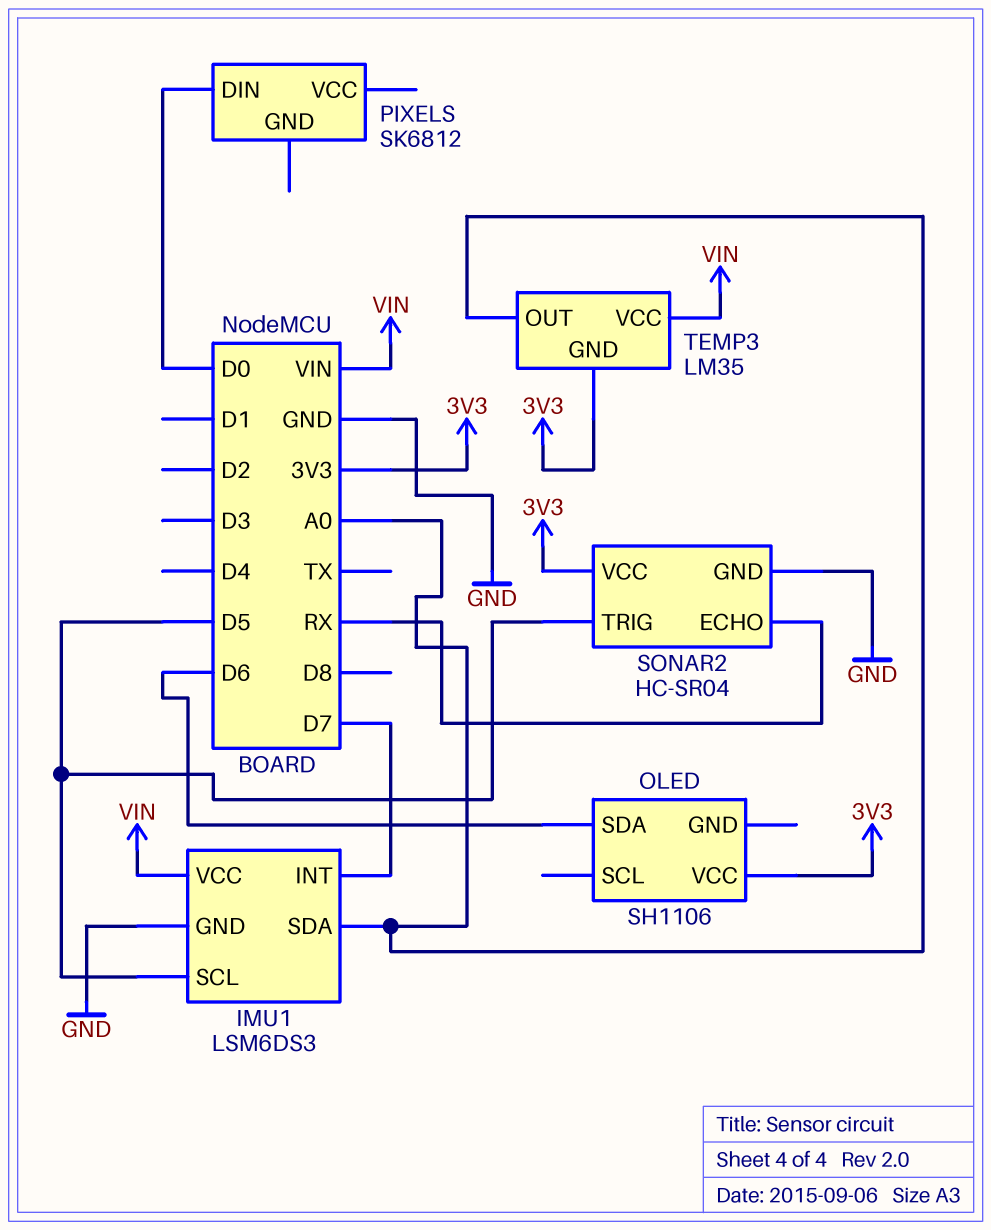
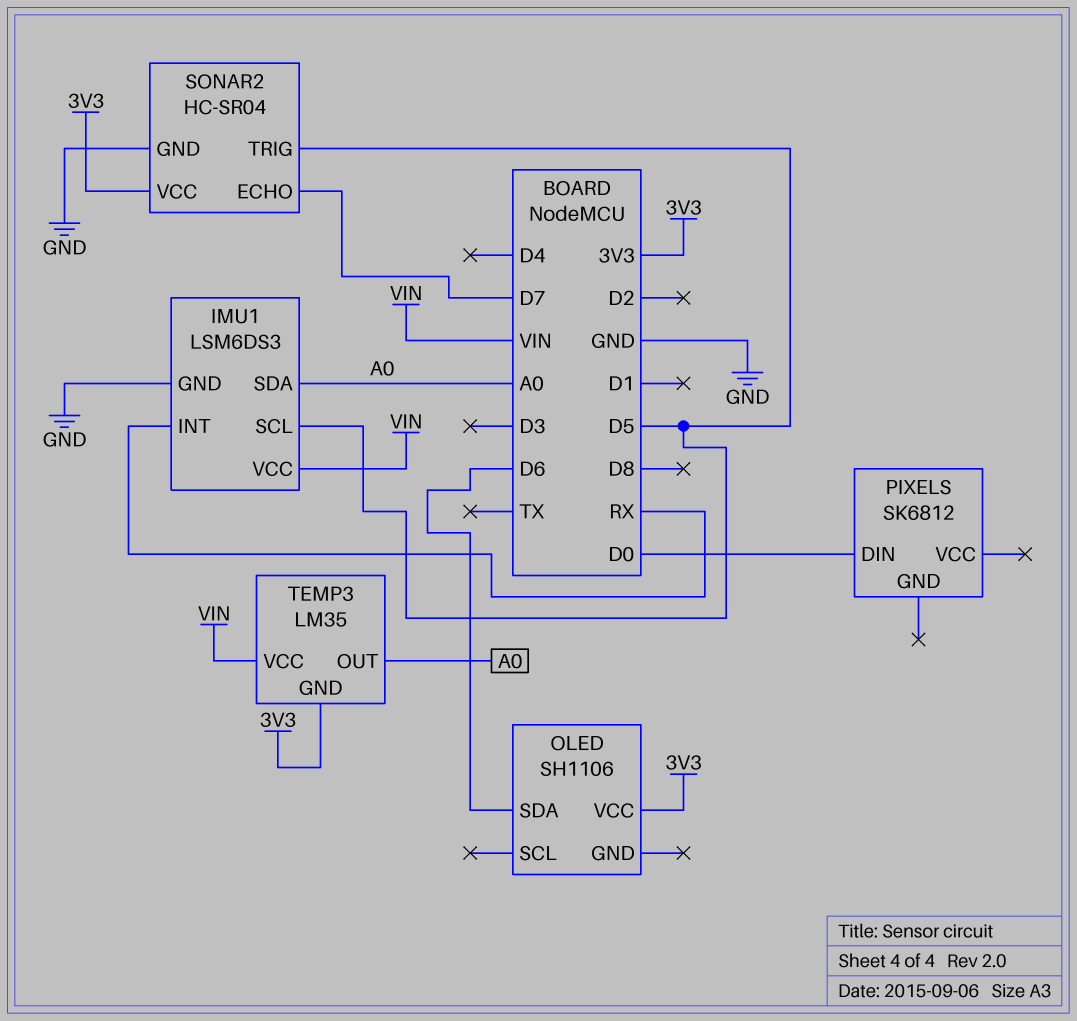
IMU1 pin INT: D7 -> RX
SONAR2 pin ECHO: RX -> D7

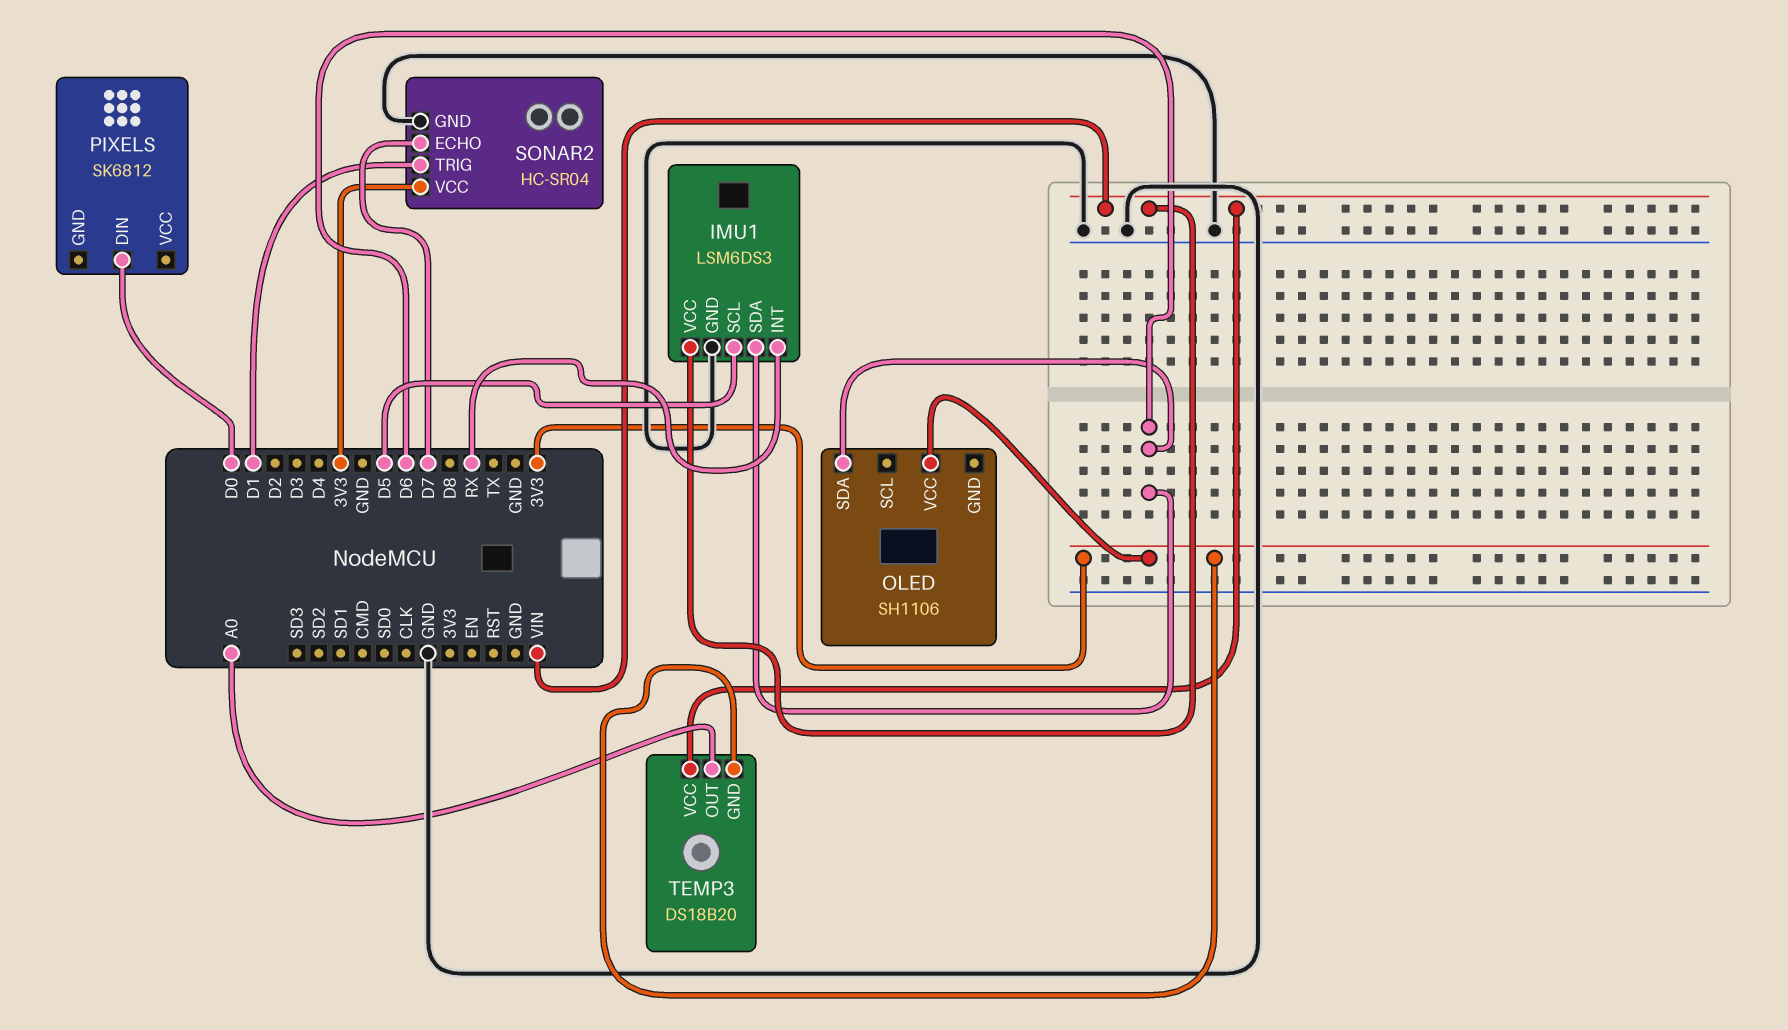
IMU1 pin SDA: A0 -> D6
SONAR2 pin TRIG: D5 -> D1
TEMP3: LM35 -> DS18B20

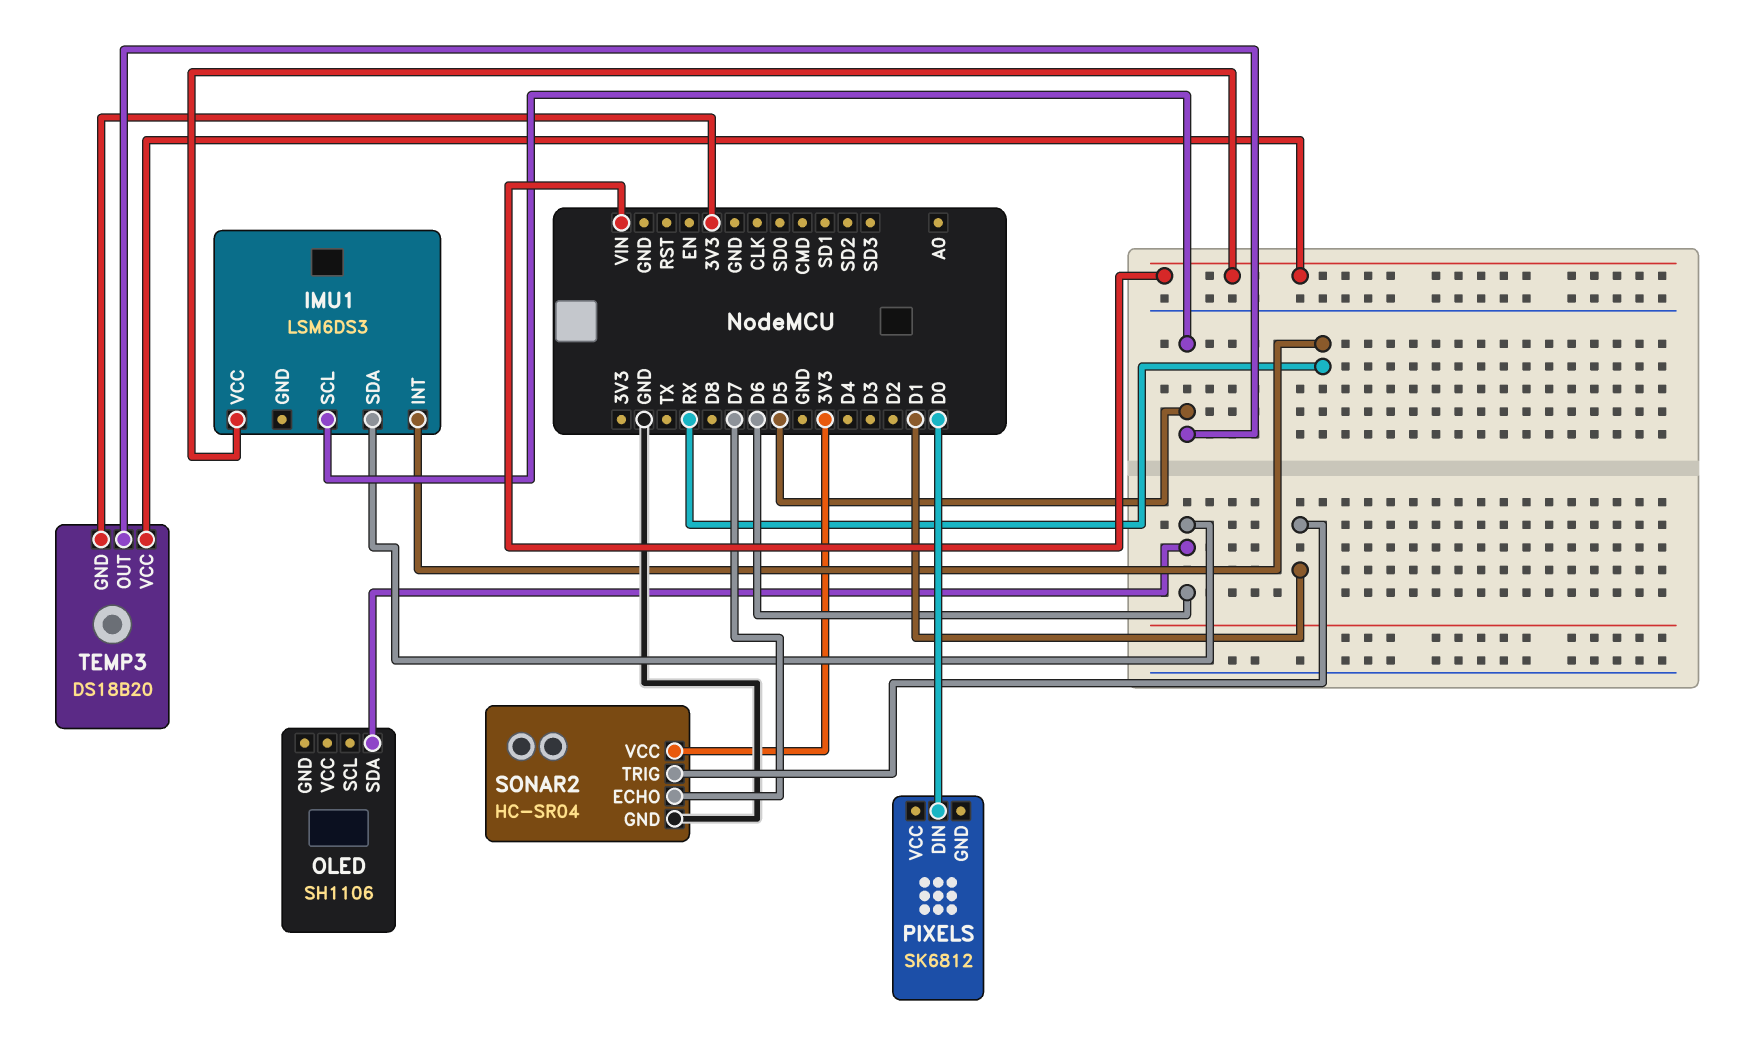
IMU1 pin GND: GND -> none
OLED pin VCC: 3V3 -> none
TEMP3 pin OUT: A0 -> D5

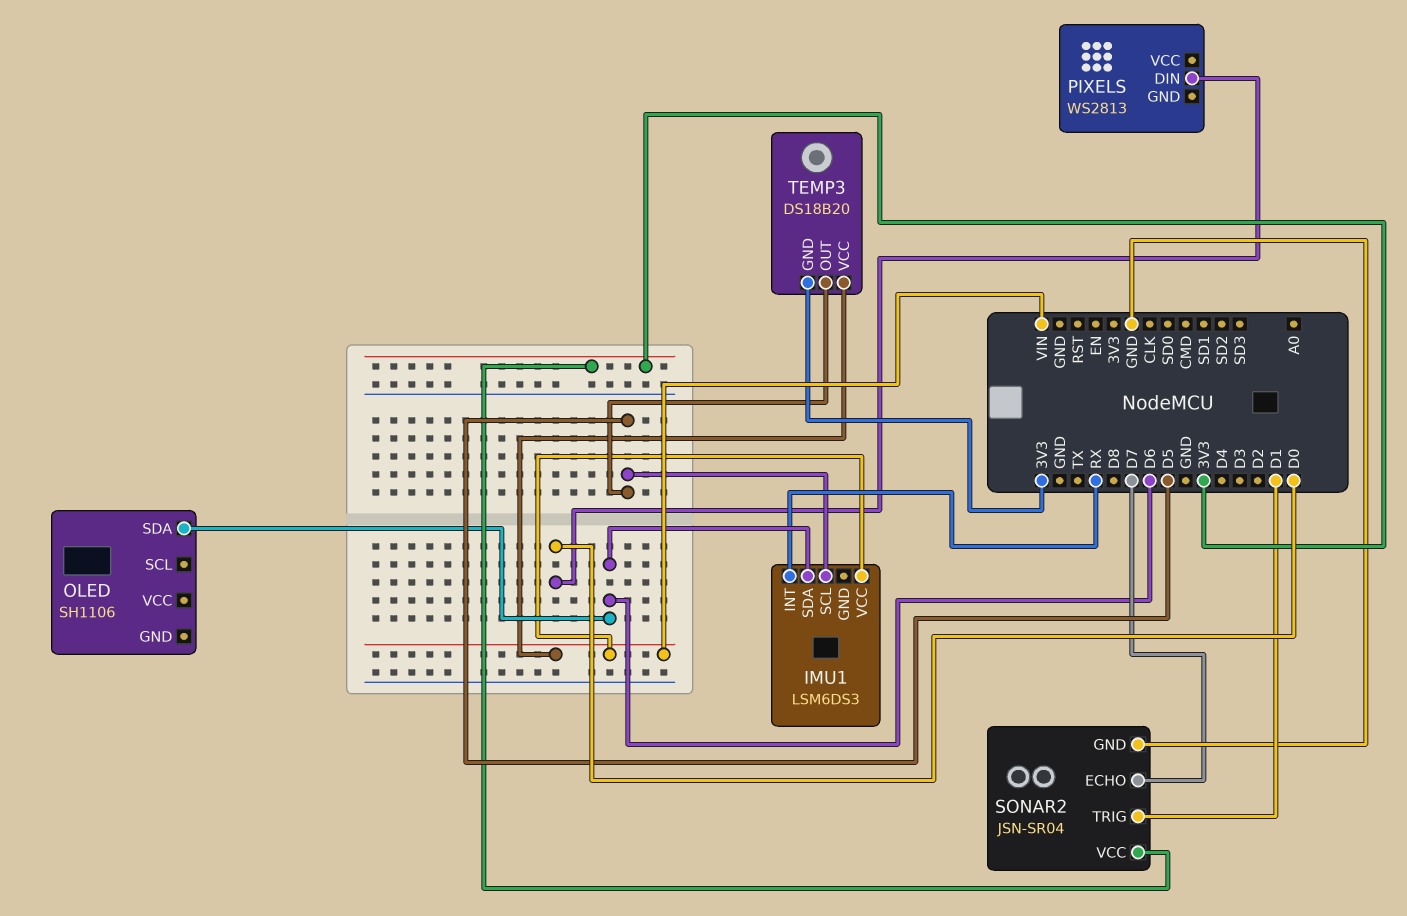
PIXELS: SK6812 -> WS2813
SONAR2: HC-SR04 -> JSN-SR04

